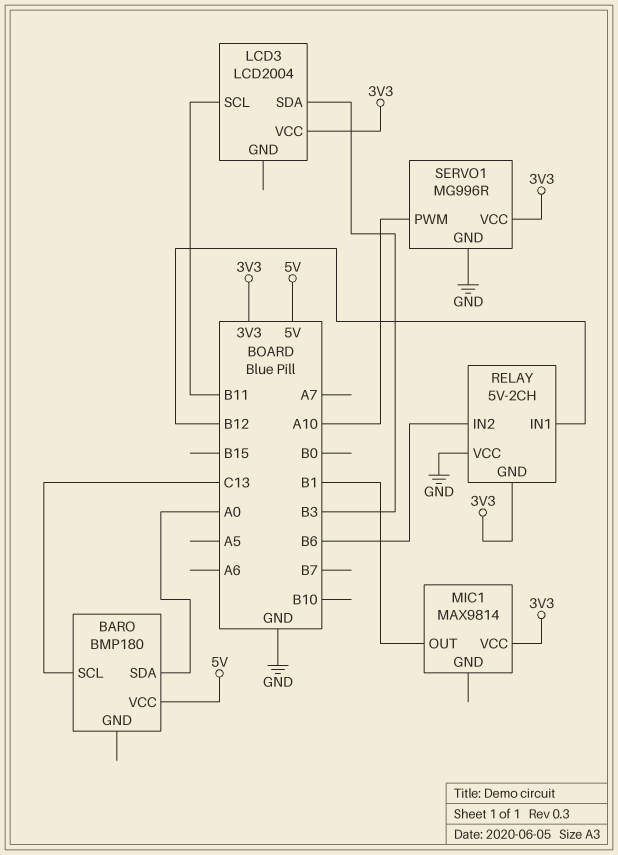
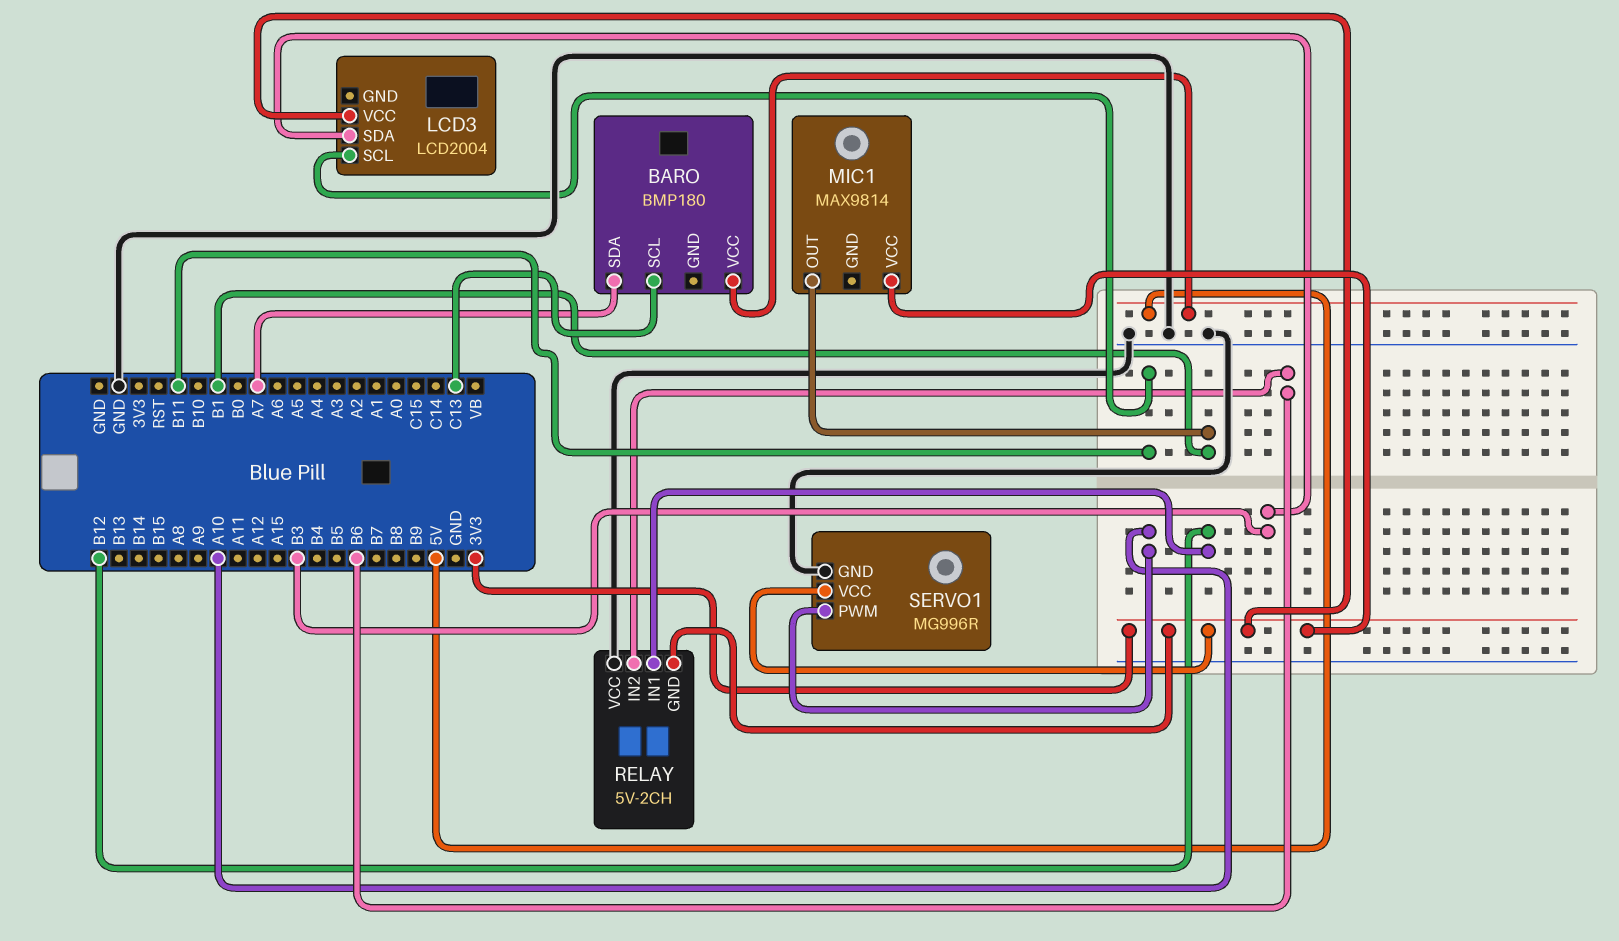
BARO pin SDA: A0 -> A7

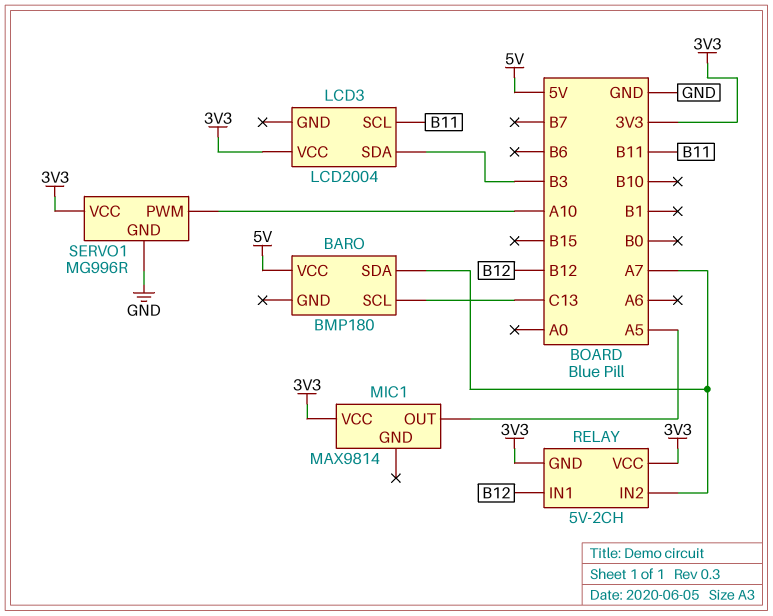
MIC1 pin OUT: B1 -> A5
RELAY pin IN2: B6 -> A7
RELAY pin VCC: GND -> 3V3

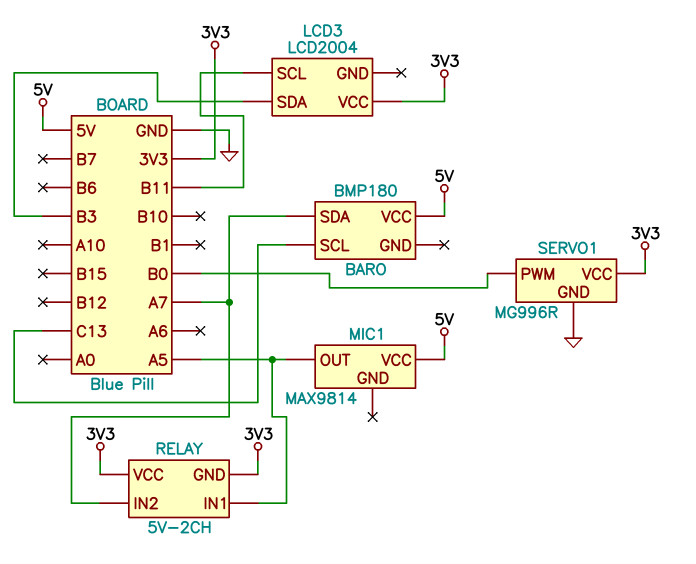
MIC1 pin VCC: 3V3 -> 5V
RELAY pin IN1: B12 -> A5
SERVO1 pin PWM: A10 -> B0

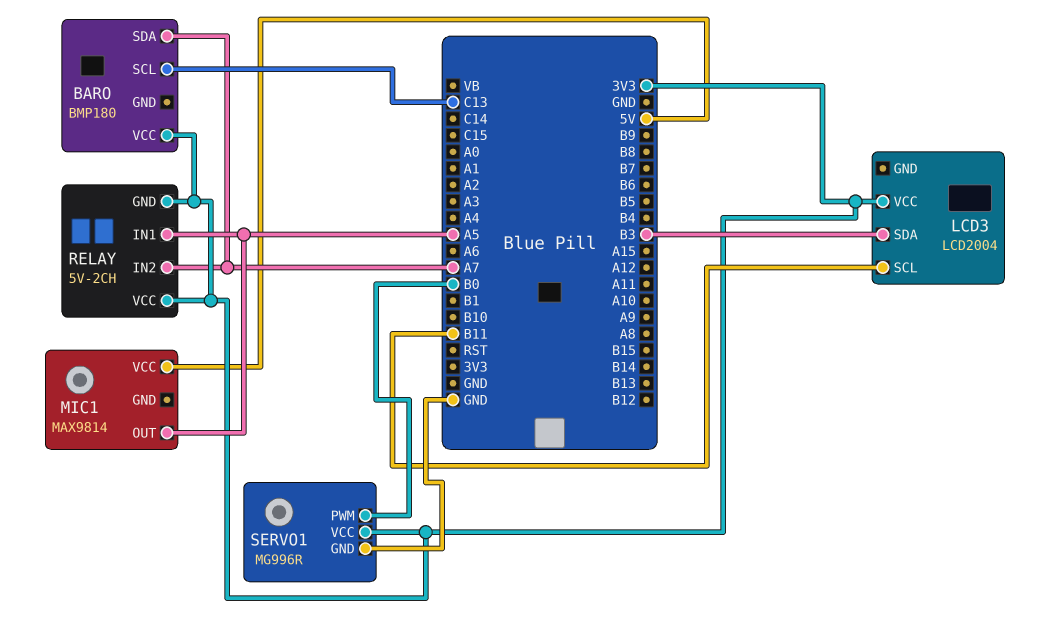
BARO pin VCC: 5V -> 3V3

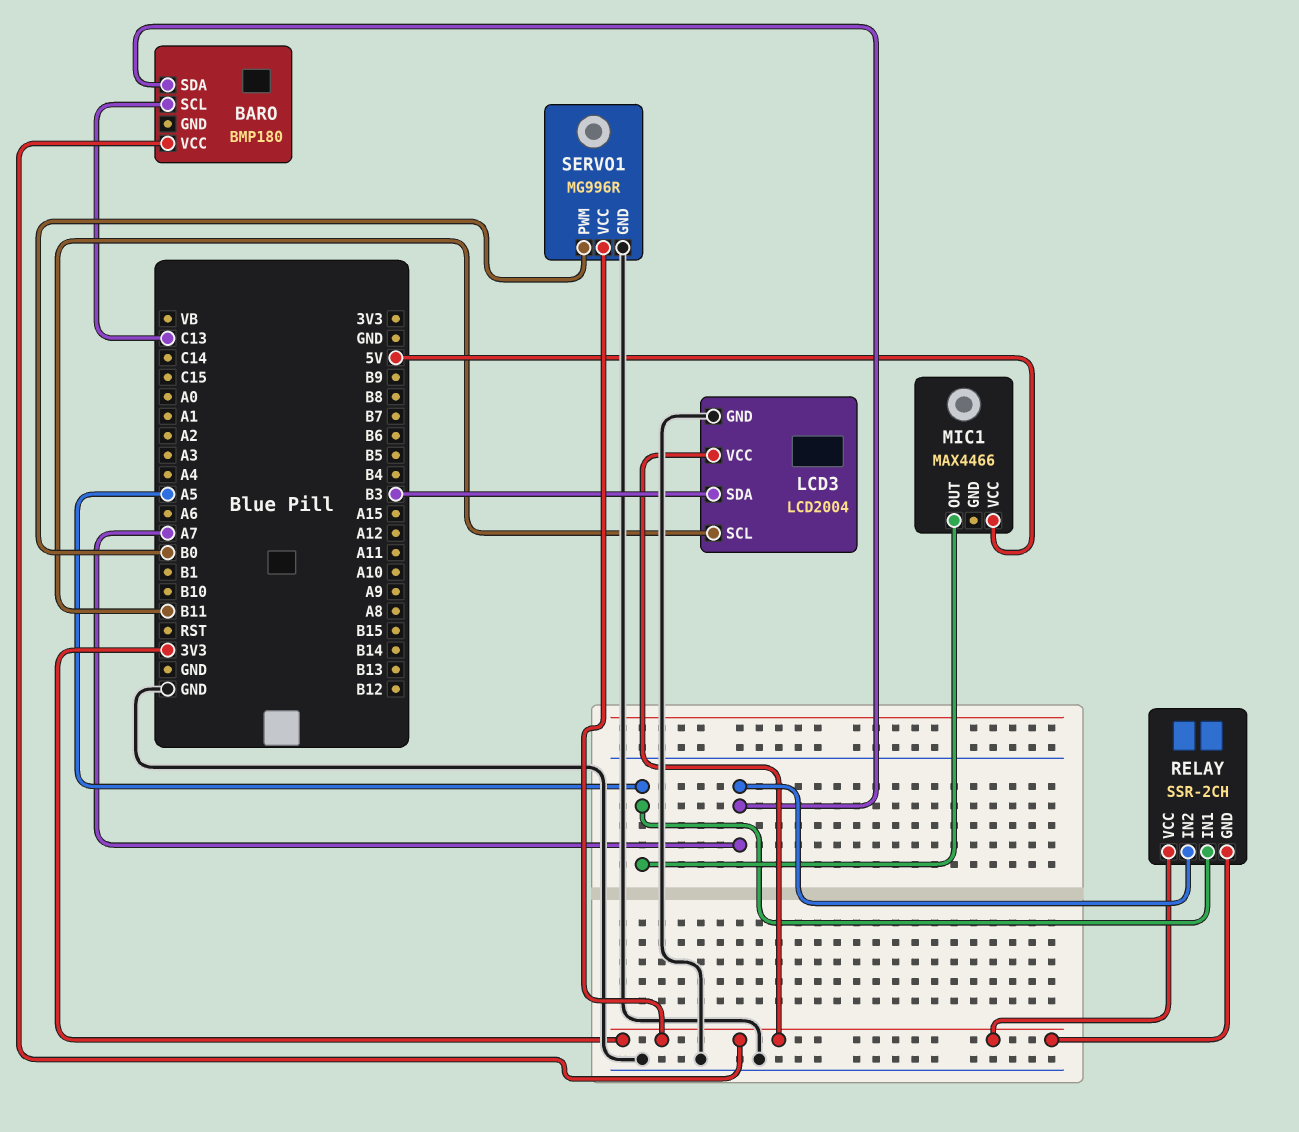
LCD3 pin GND: none -> GND
MIC1: MAX9814 -> MAX4466
RELAY: 5V-2CH -> SSR-2CH

